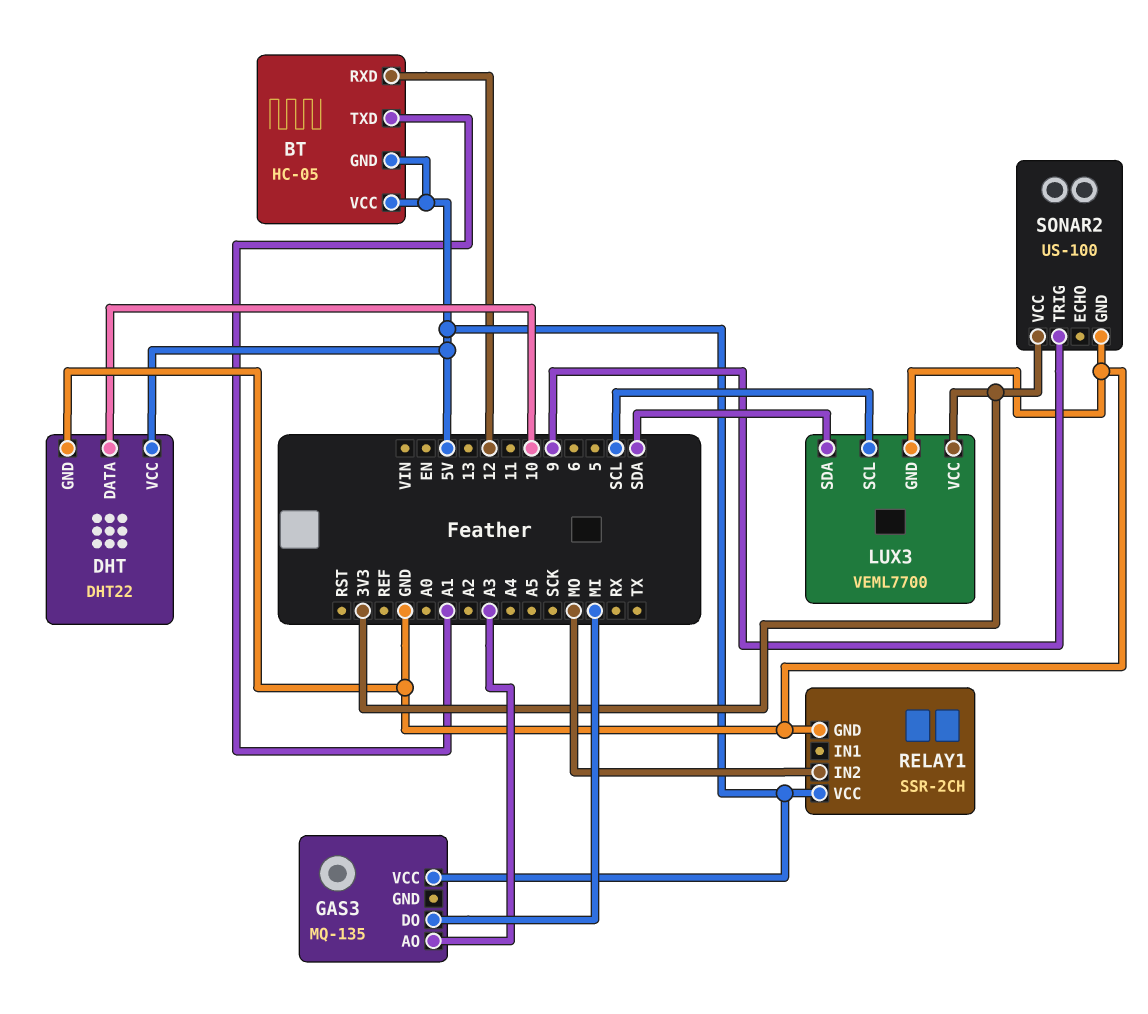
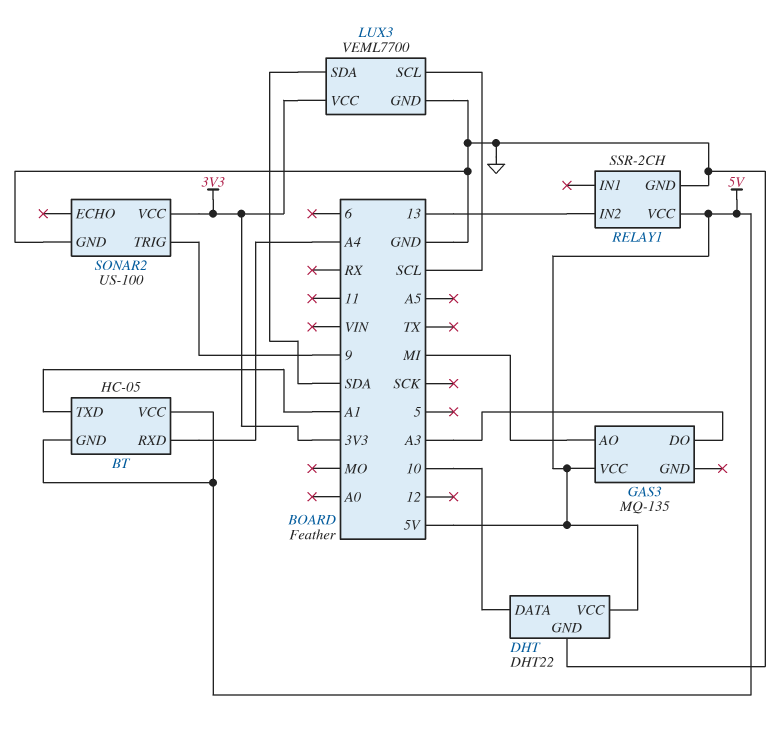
BT pin RXD: 12 -> A4
GAS3 pin AO: A3 -> MI
GAS3 pin DO: MI -> A3
RELAY1 pin IN2: MO -> 13

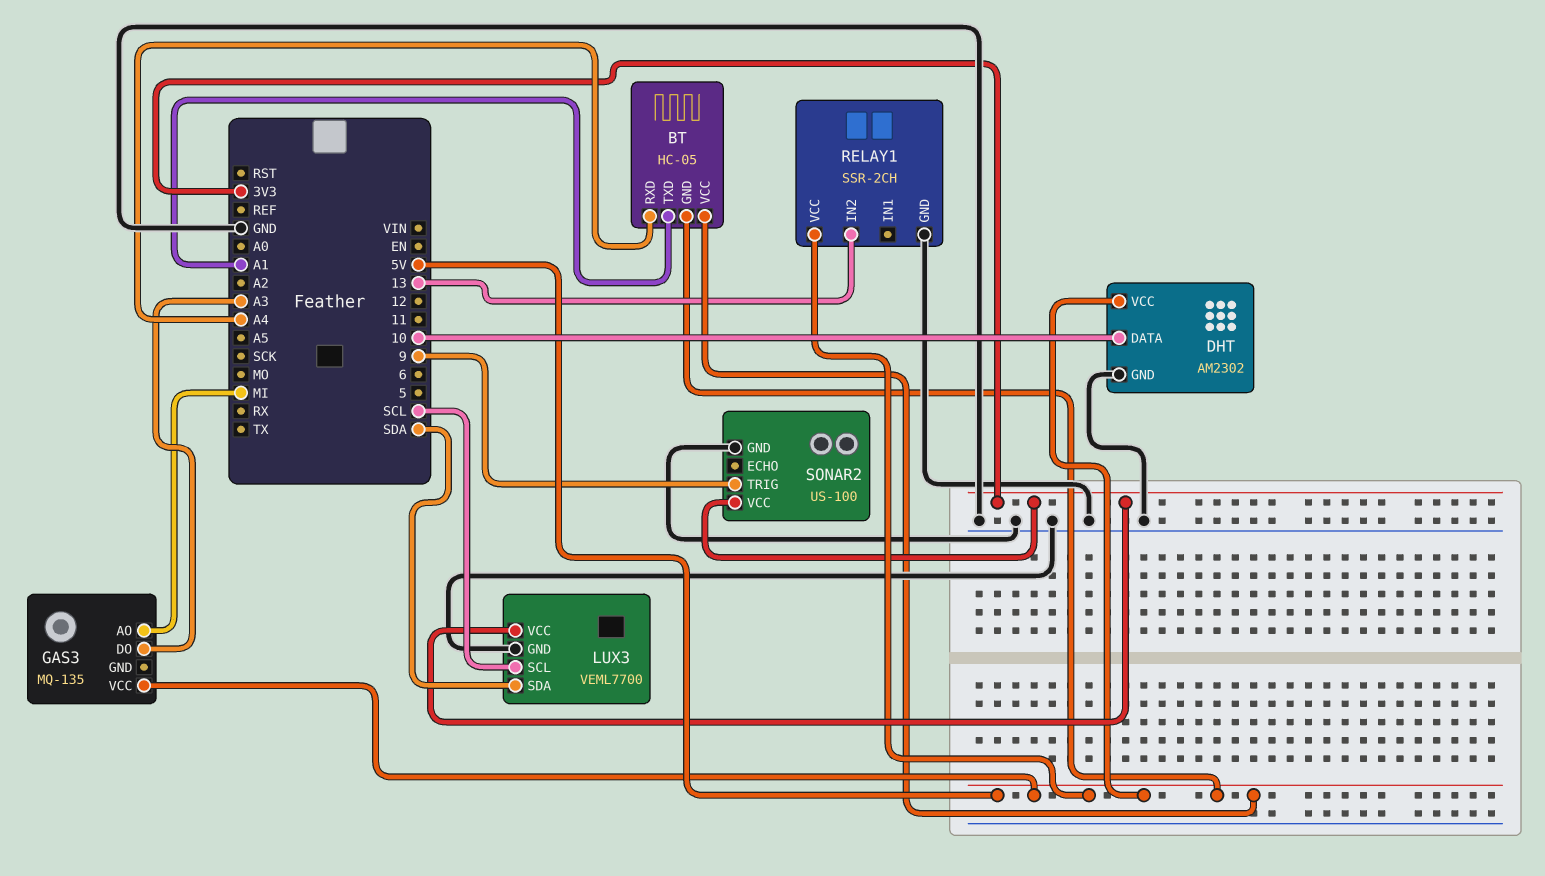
DHT: DHT22 -> AM2302

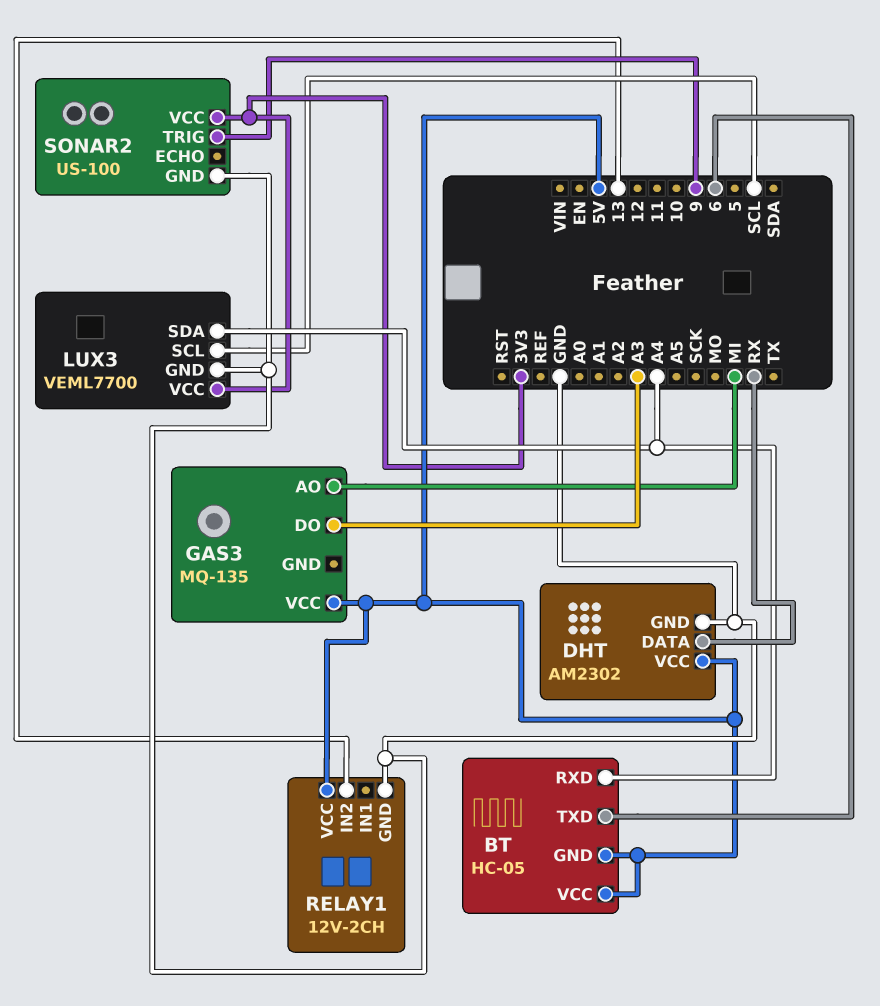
BT pin TXD: A1 -> 6
DHT pin DATA: 10 -> RX
LUX3 pin SDA: SDA -> A4
RELAY1: SSR-2CH -> 12V-2CH

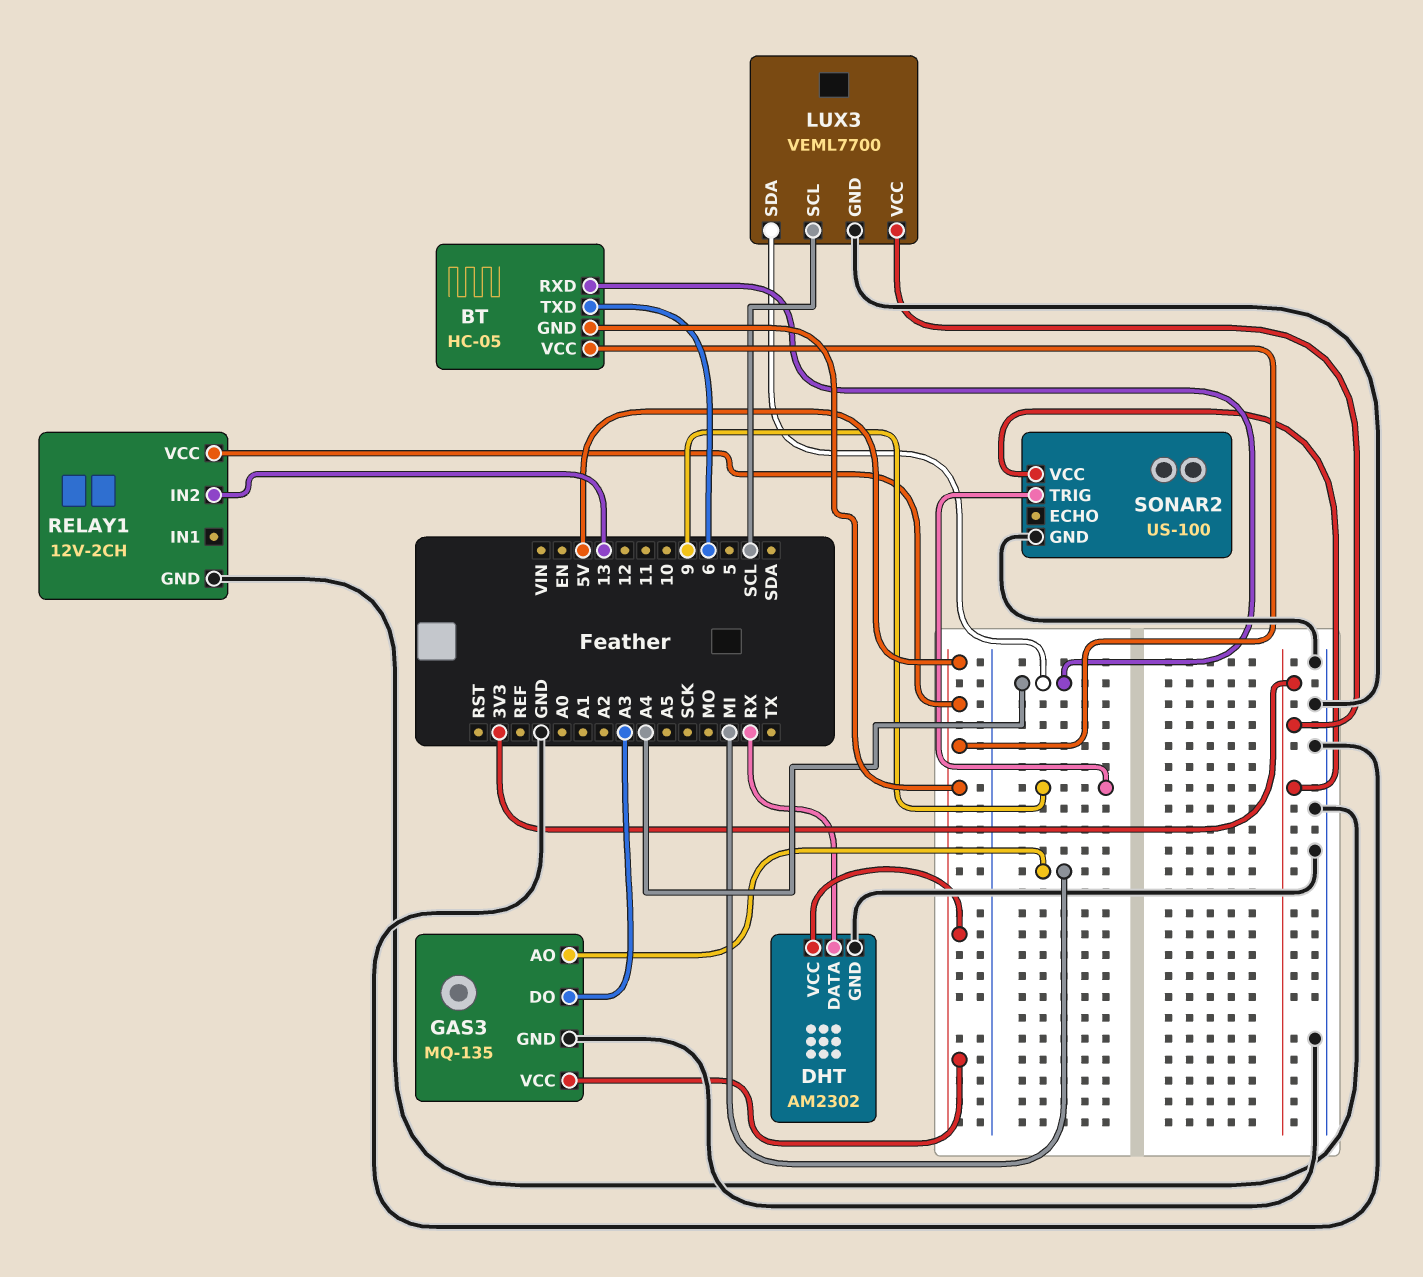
GAS3 pin GND: none -> GND

